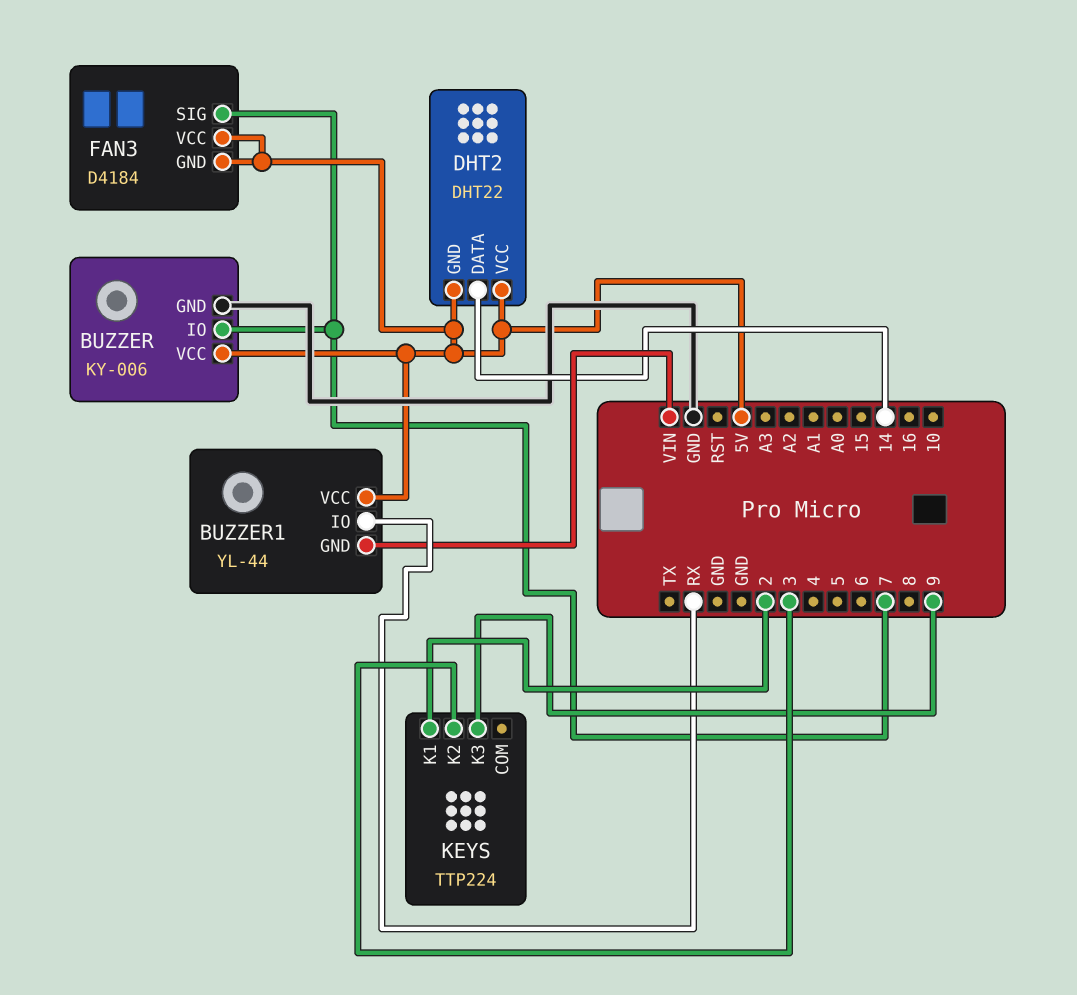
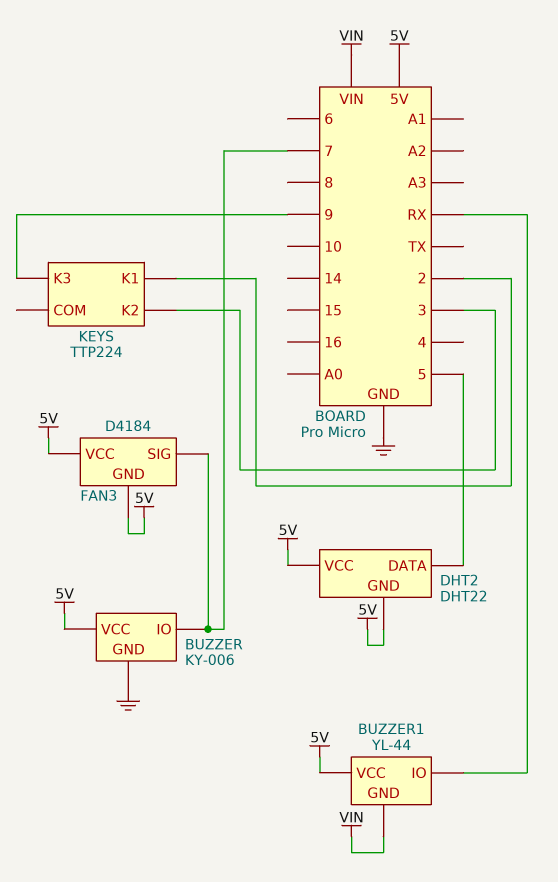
DHT2 pin DATA: 14 -> 5

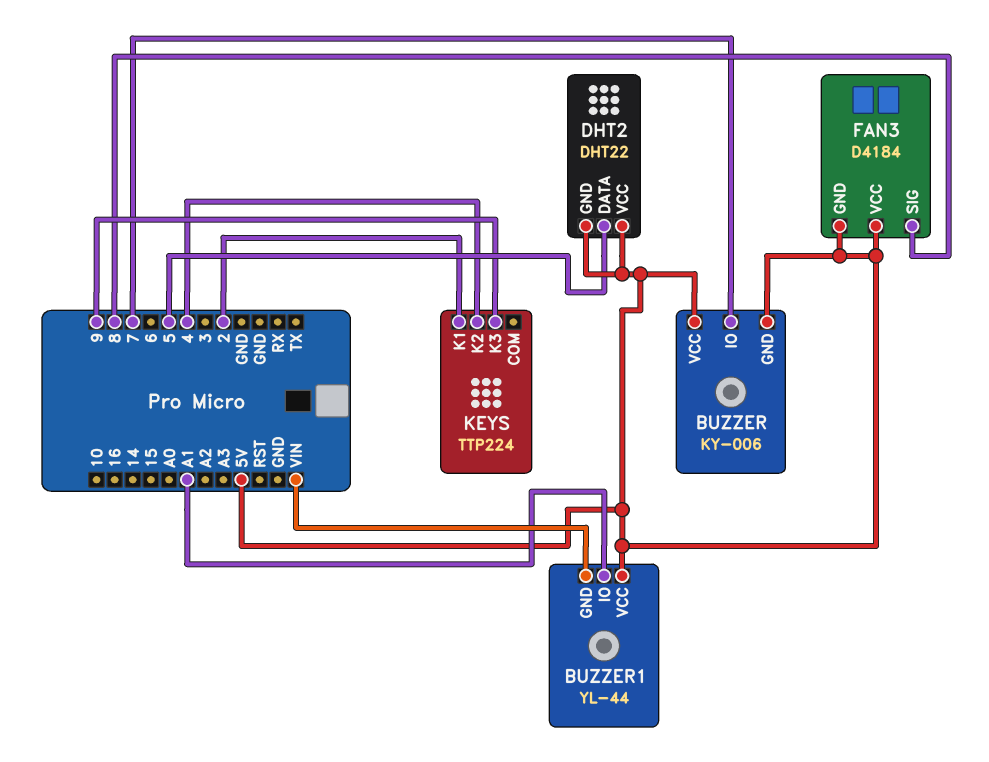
BUZZER pin GND: GND -> 5V
BUZZER1 pin IO: RX -> A1
FAN3 pin SIG: 7 -> 8
KEYS pin K2: 3 -> 4

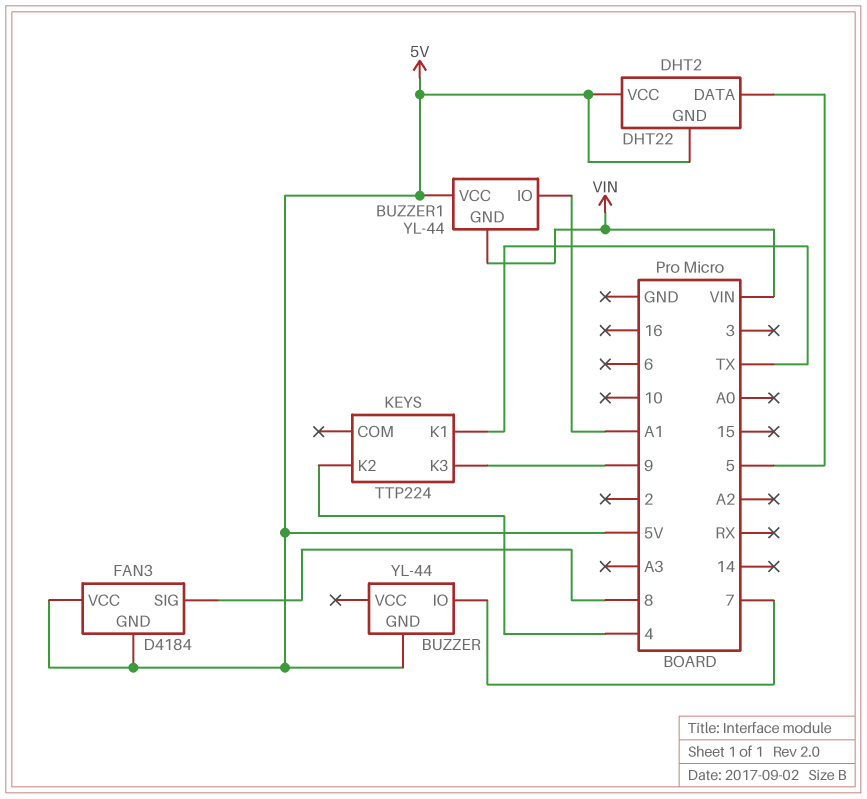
BUZZER: KY-006 -> YL-44
BUZZER pin VCC: 5V -> none
KEYS pin K1: 2 -> TX

